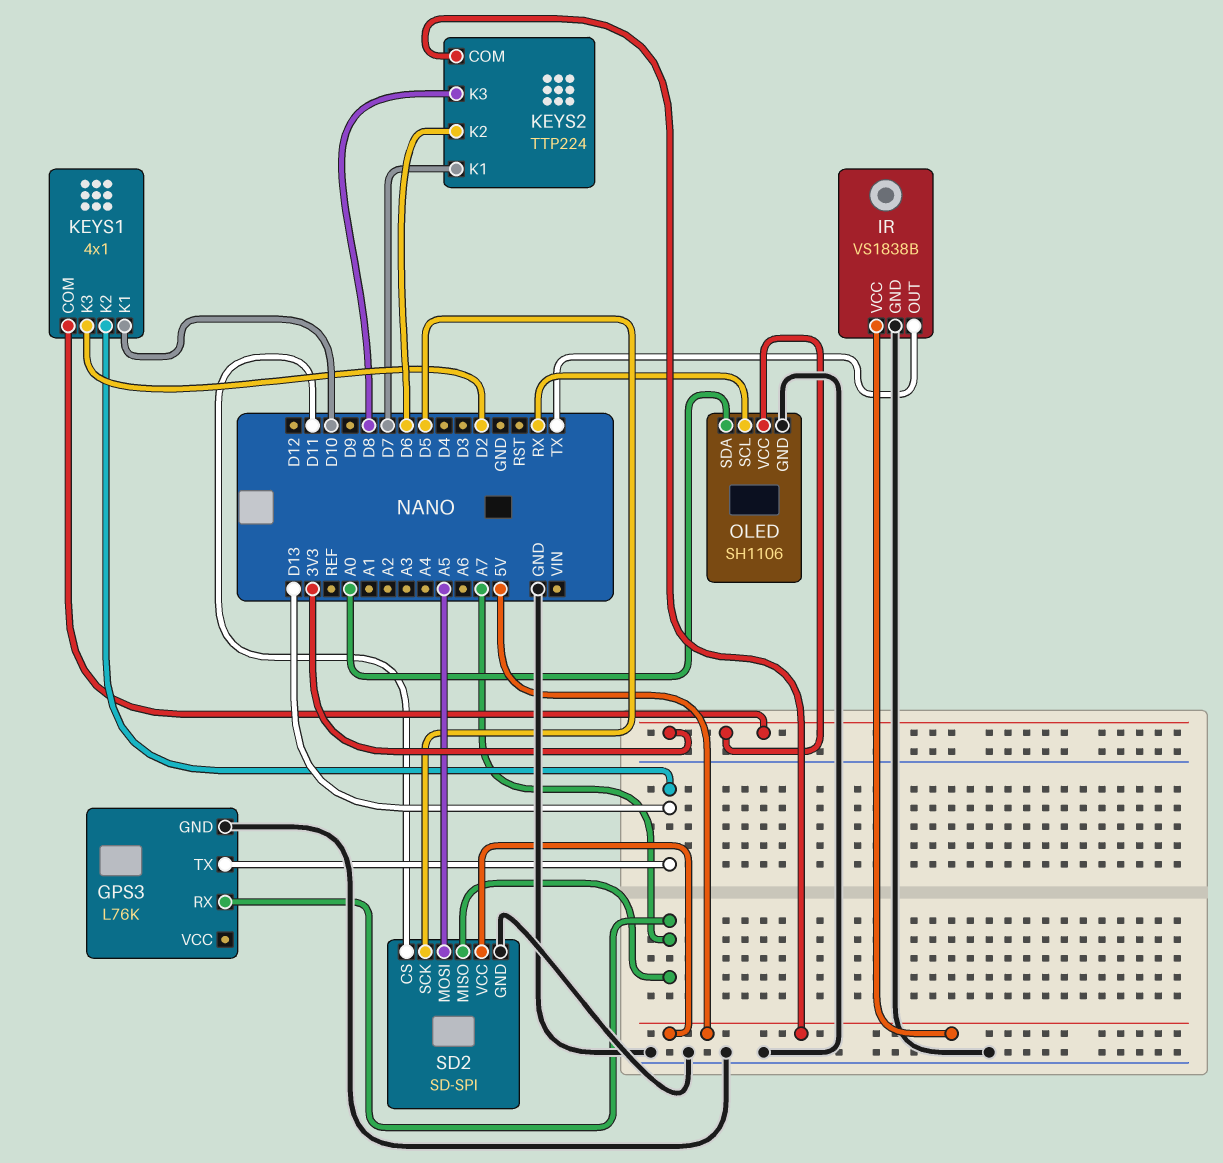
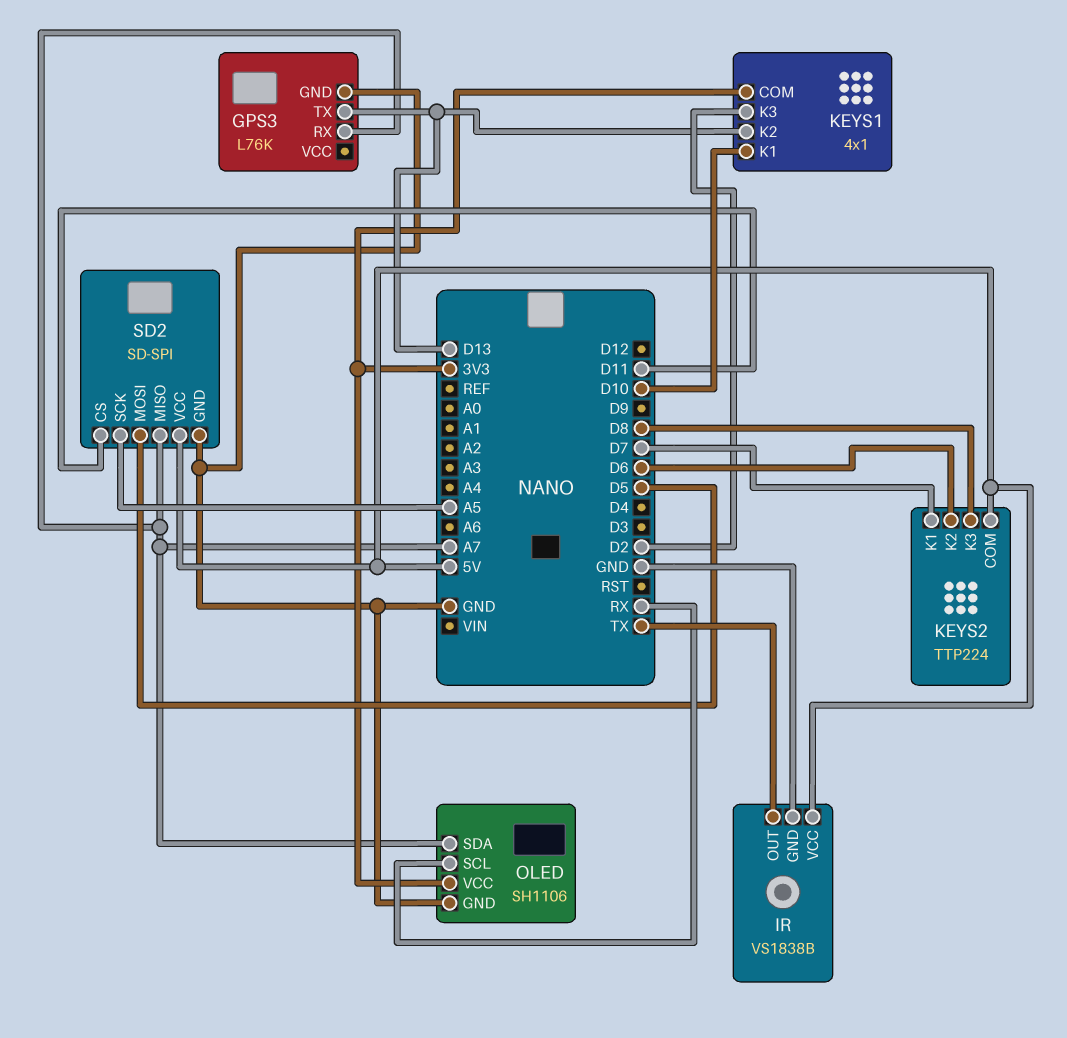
OLED pin SDA: A0 -> A7
SD2 pin MOSI: A5 -> D5
SD2 pin SCK: D5 -> A5

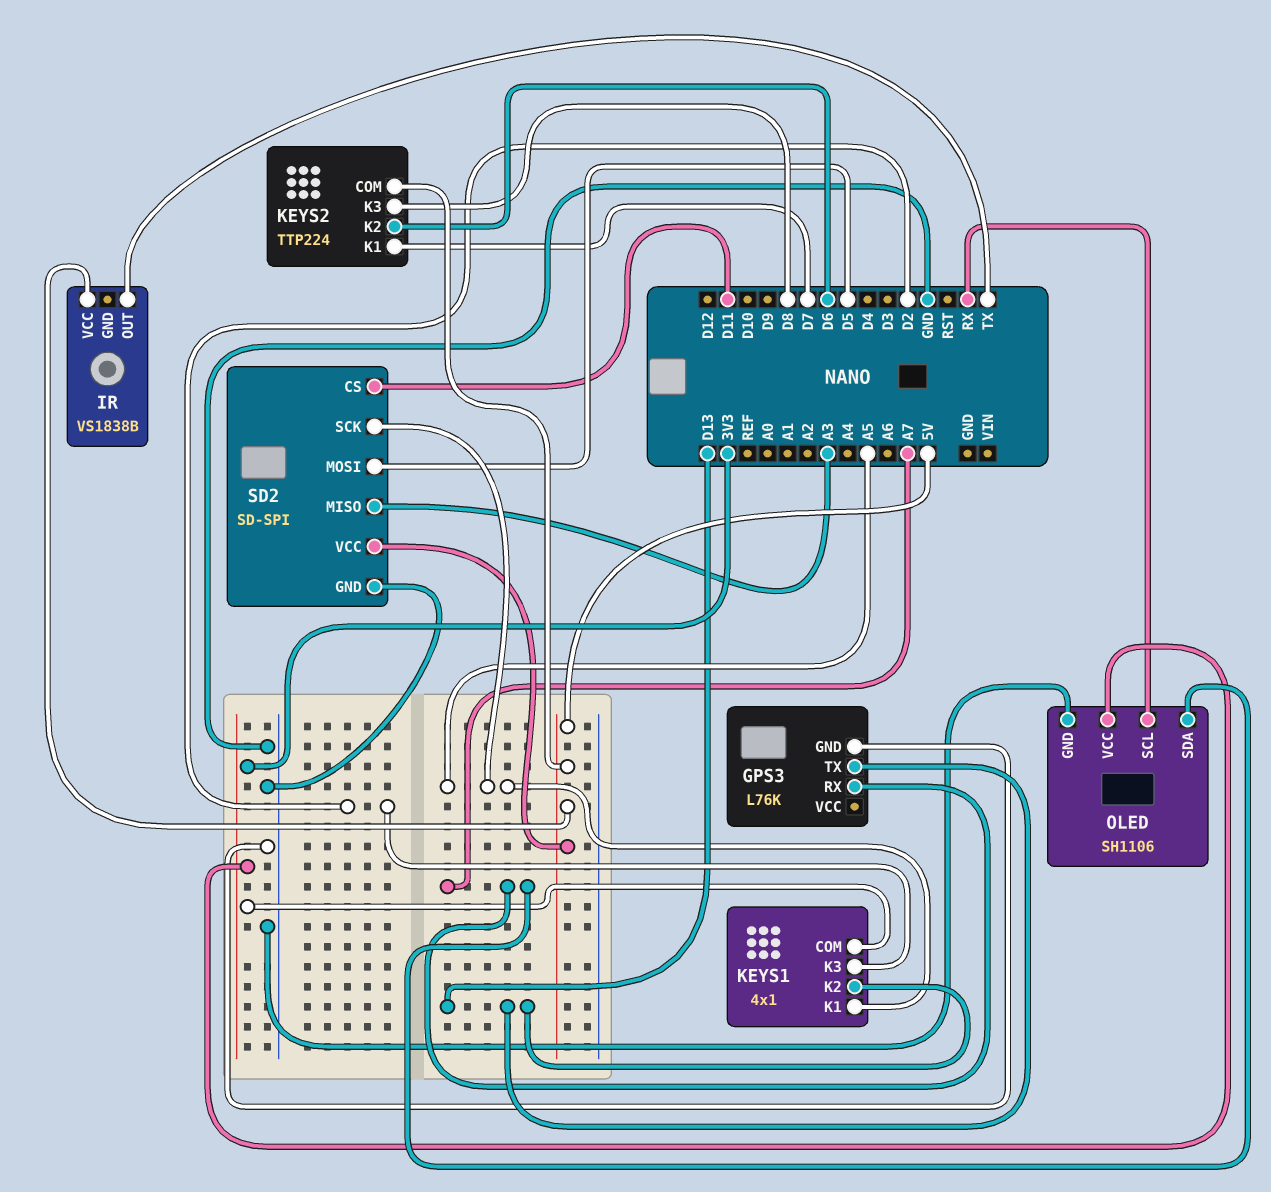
IR pin GND: GND -> none
KEYS1 pin K1: D10 -> A5
SD2 pin MISO: A7 -> A3

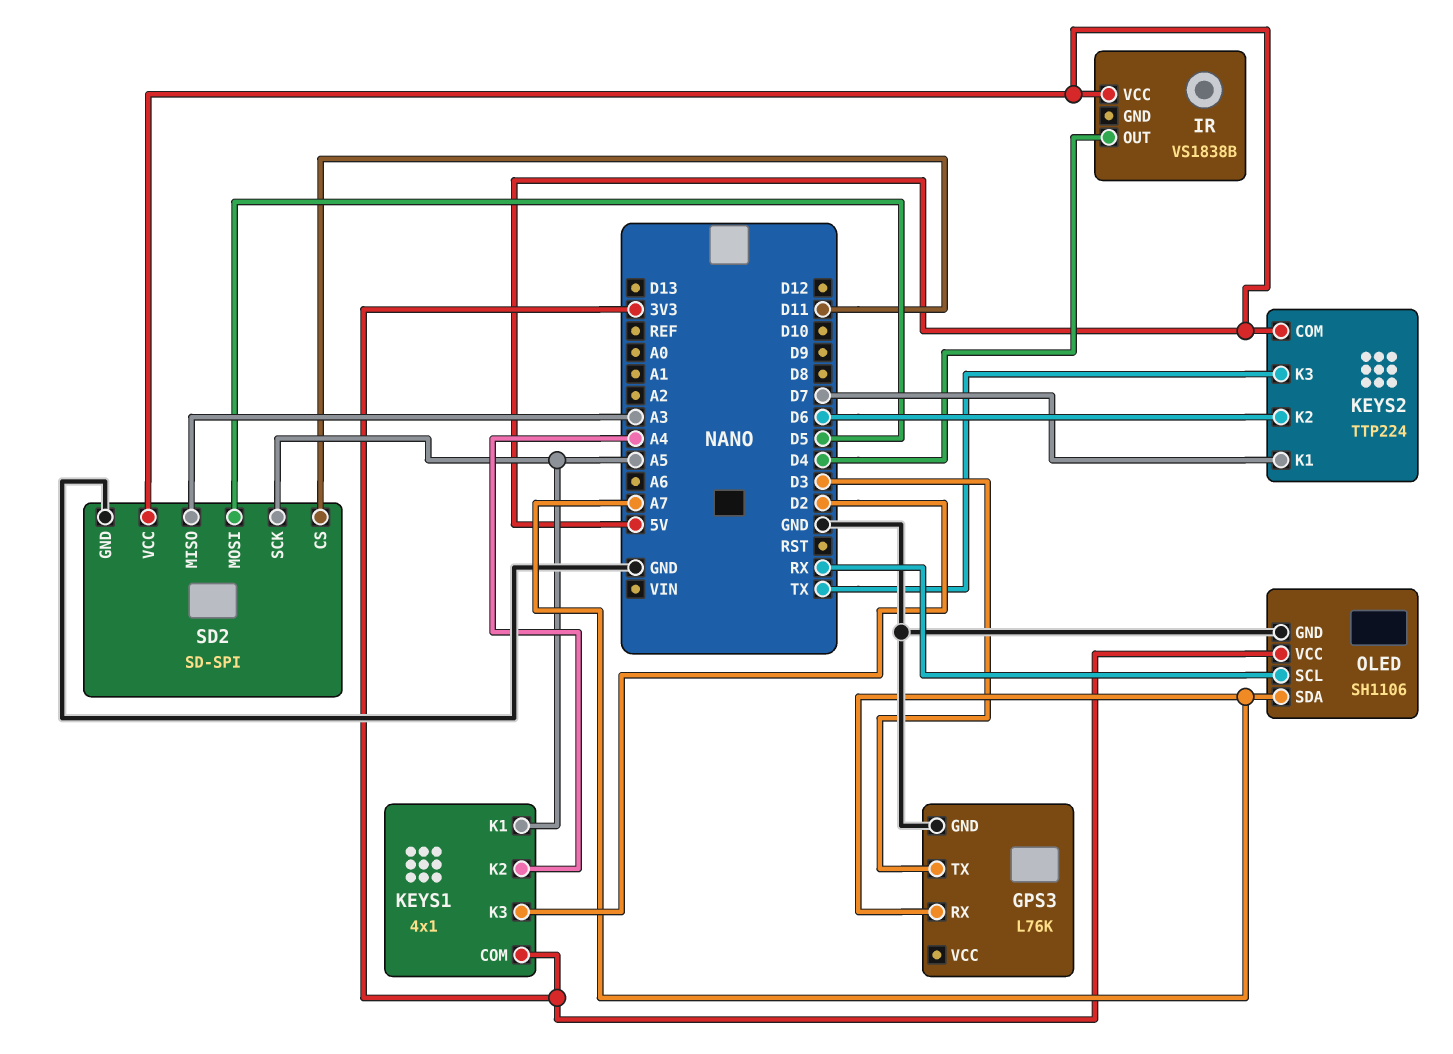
GPS3 pin TX: D13 -> D3
IR pin OUT: TX -> D4
KEYS1 pin K2: D13 -> A4
KEYS2 pin K3: D8 -> TX

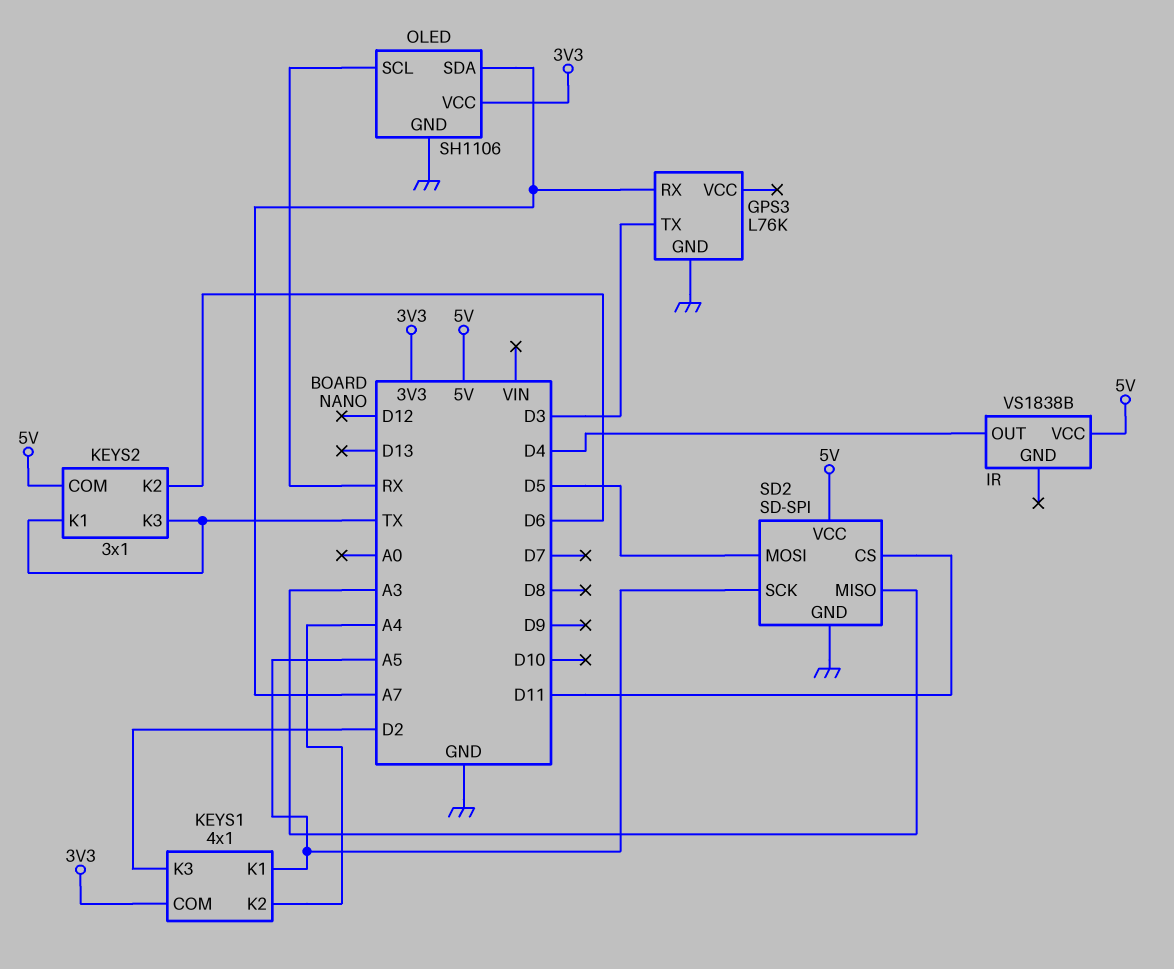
KEYS2: TTP224 -> 3x1
KEYS2 pin K1: D7 -> TX

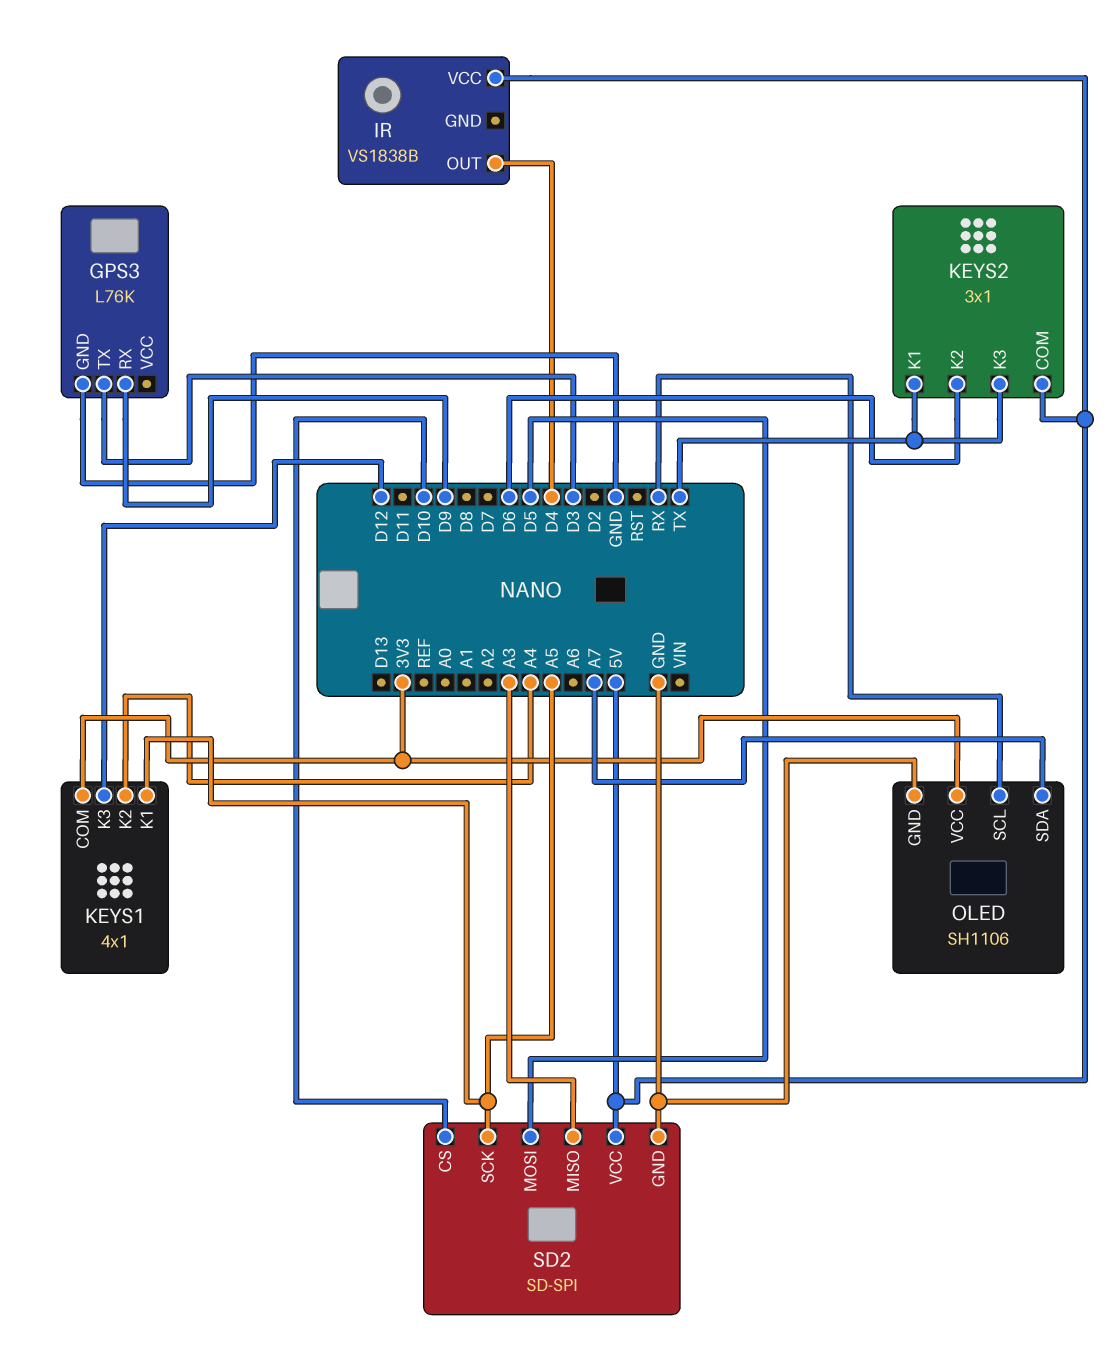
GPS3 pin RX: A7 -> D9
KEYS1 pin K3: D2 -> D12
SD2 pin CS: D11 -> D10

